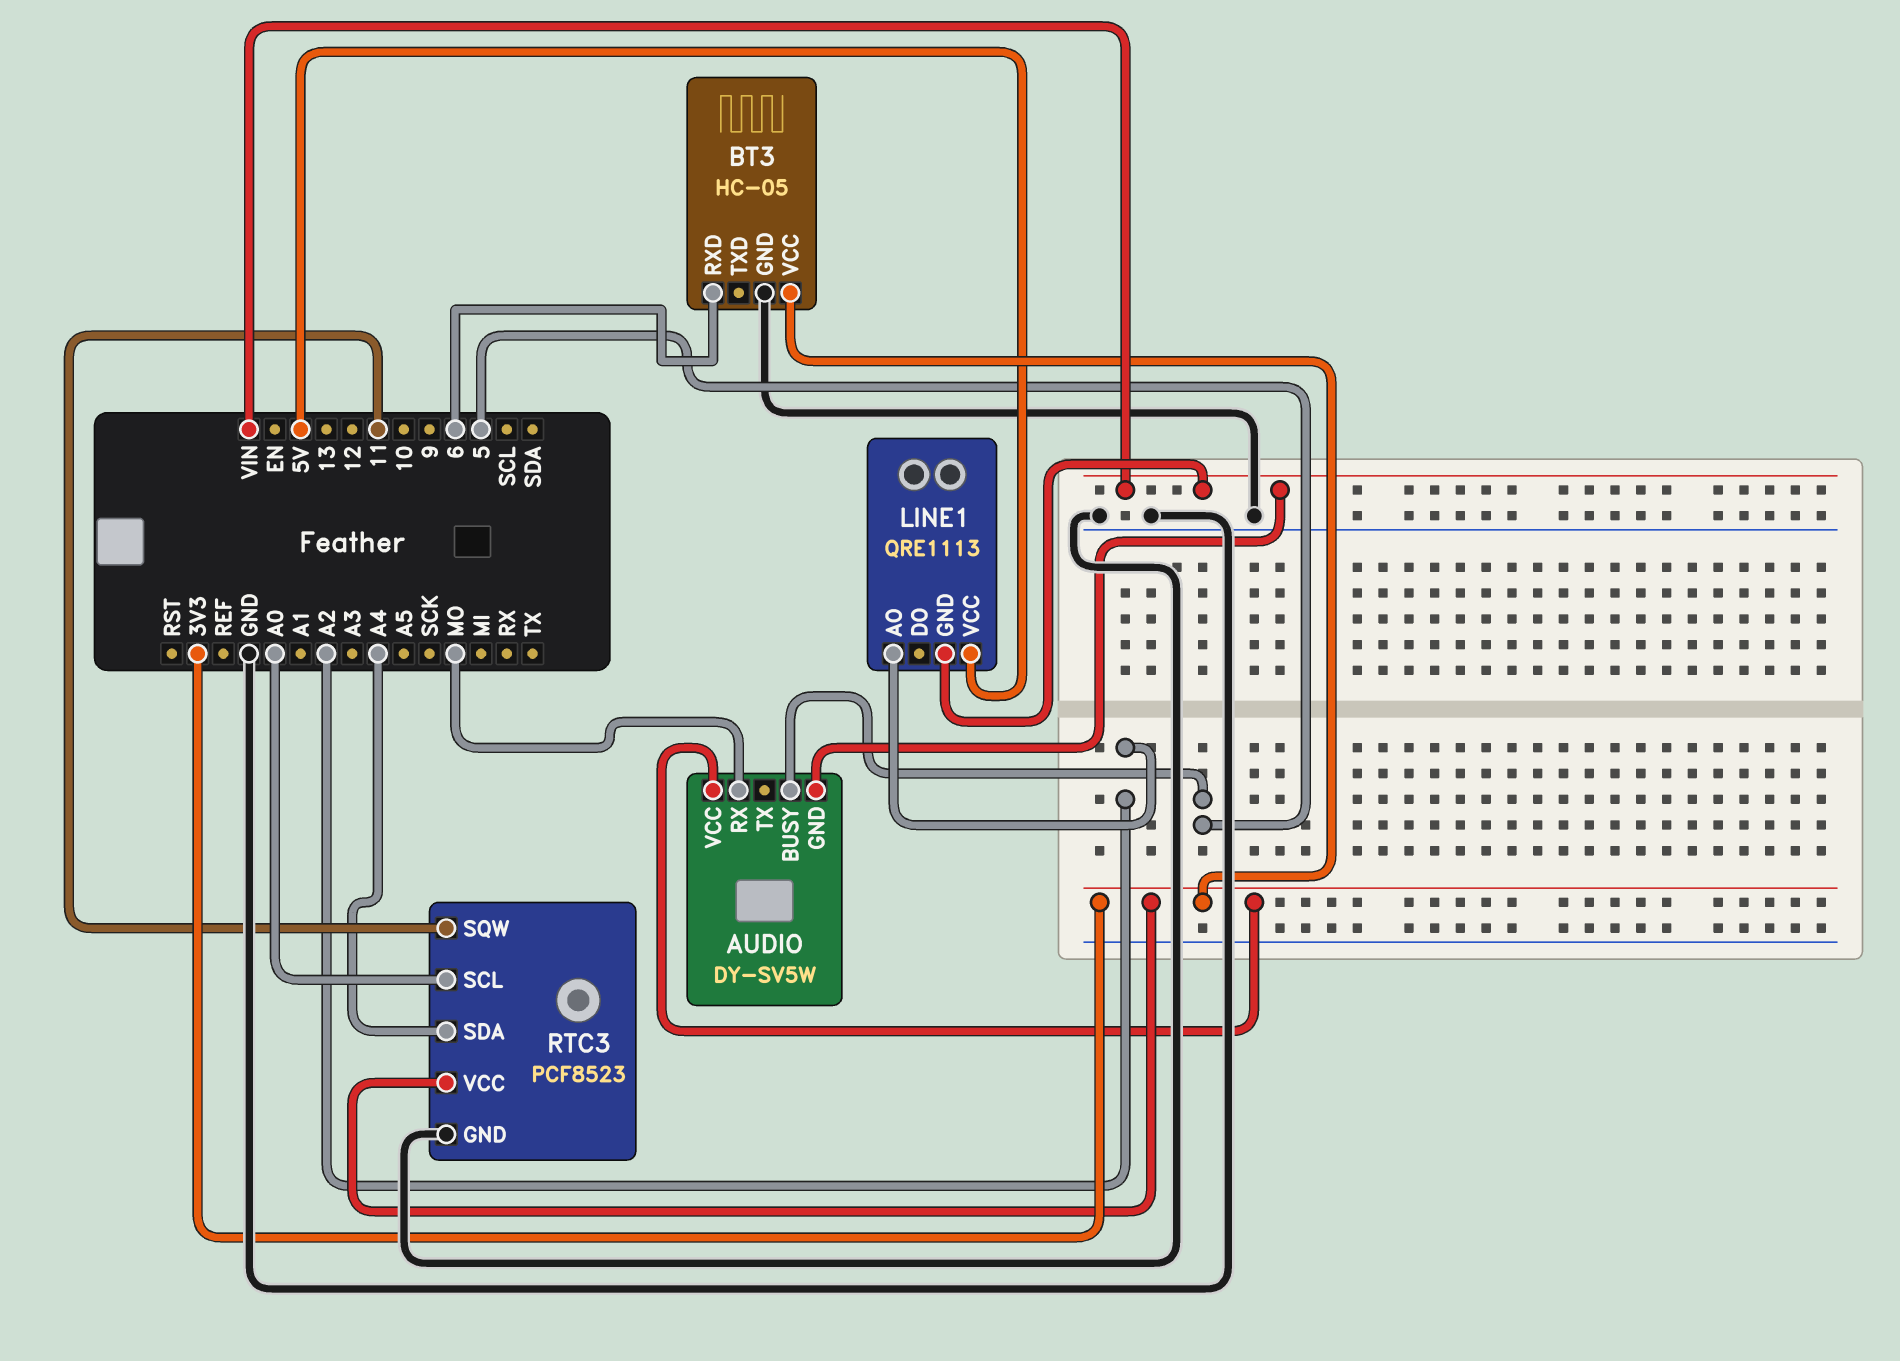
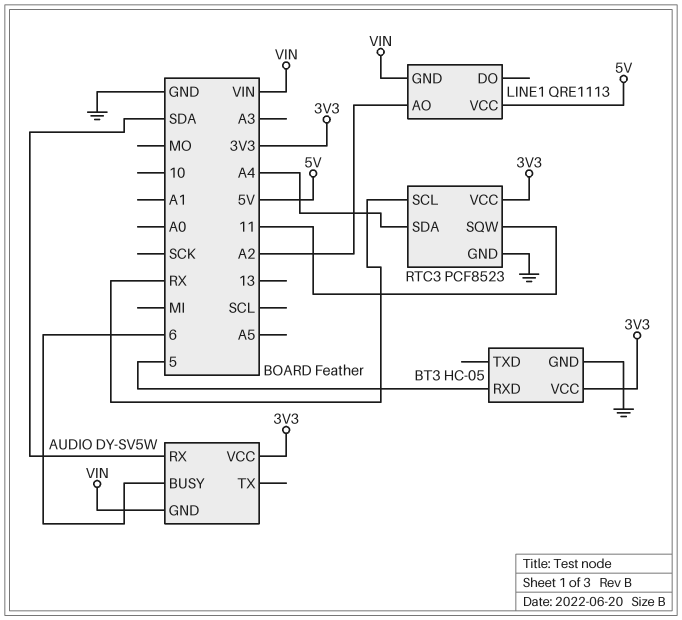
AUDIO pin BUSY: 5 -> 6
AUDIO pin RX: MO -> SDA
BT3 pin RXD: 6 -> 5
RTC3 pin SCL: A0 -> RX

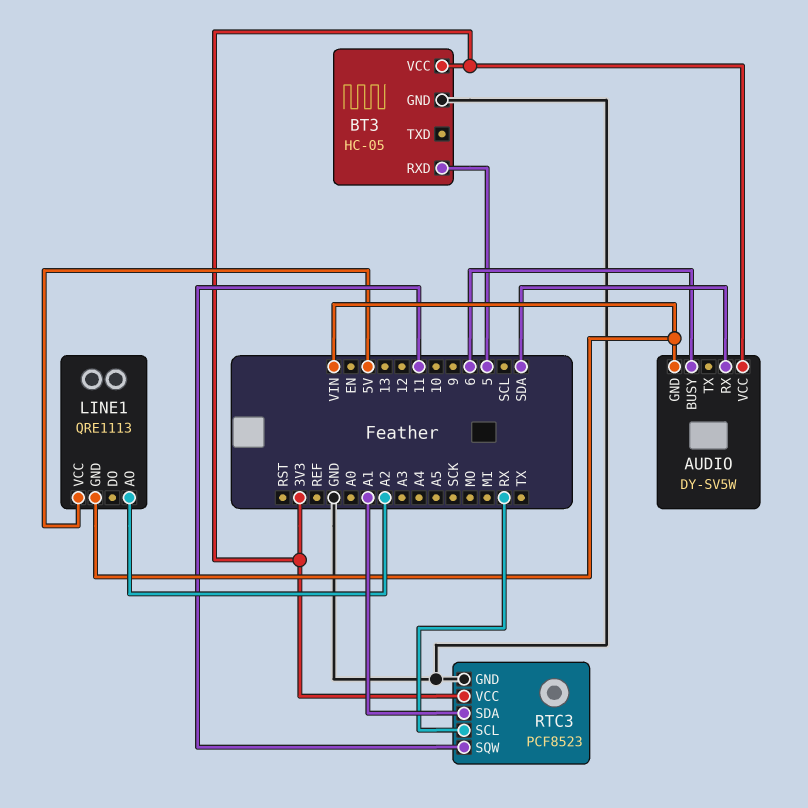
RTC3 pin SDA: A4 -> A1

